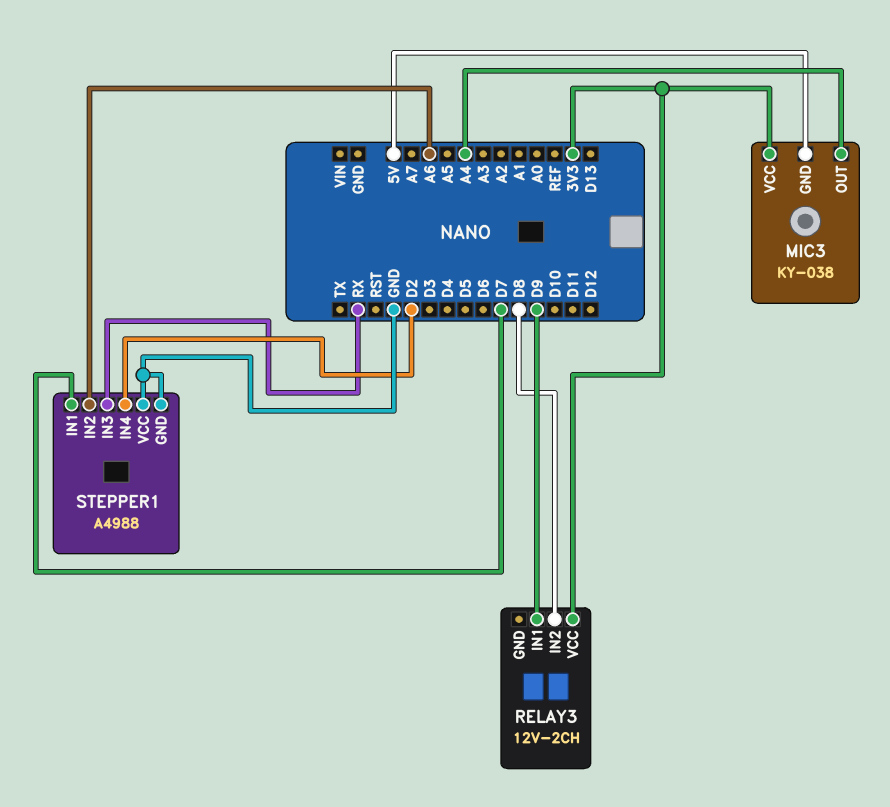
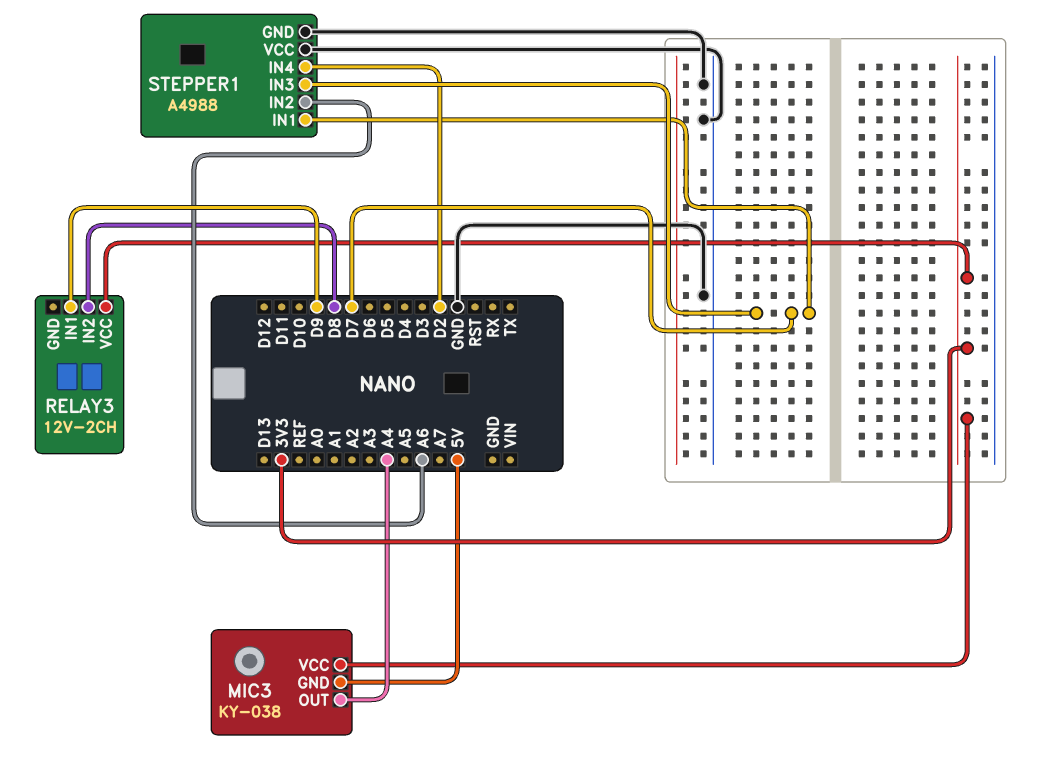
STEPPER1 pin IN3: RX -> D7

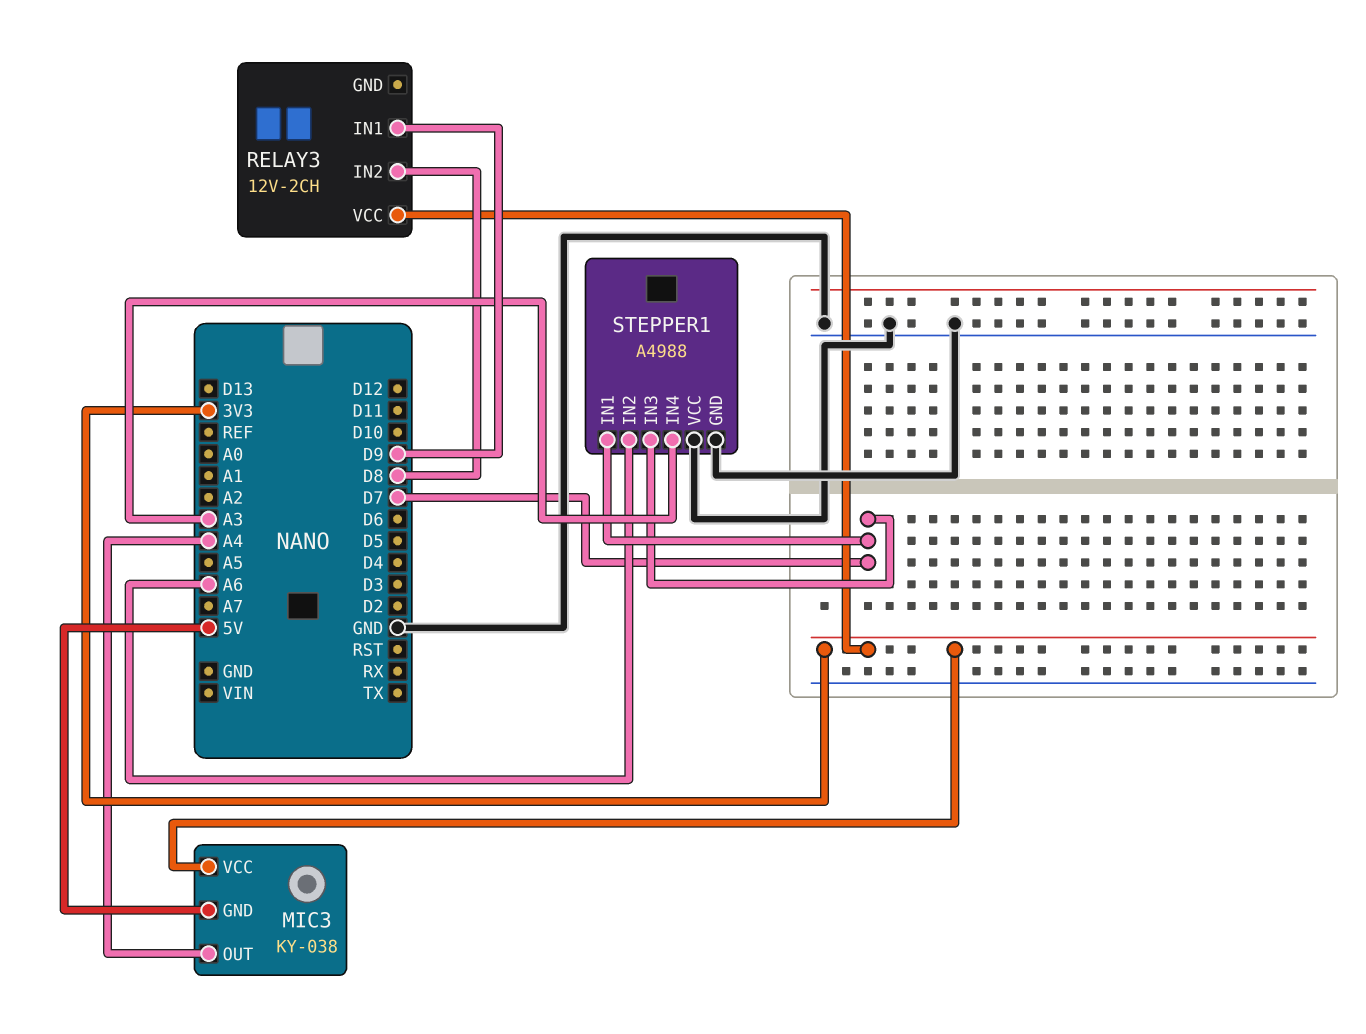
STEPPER1 pin IN4: D2 -> A3

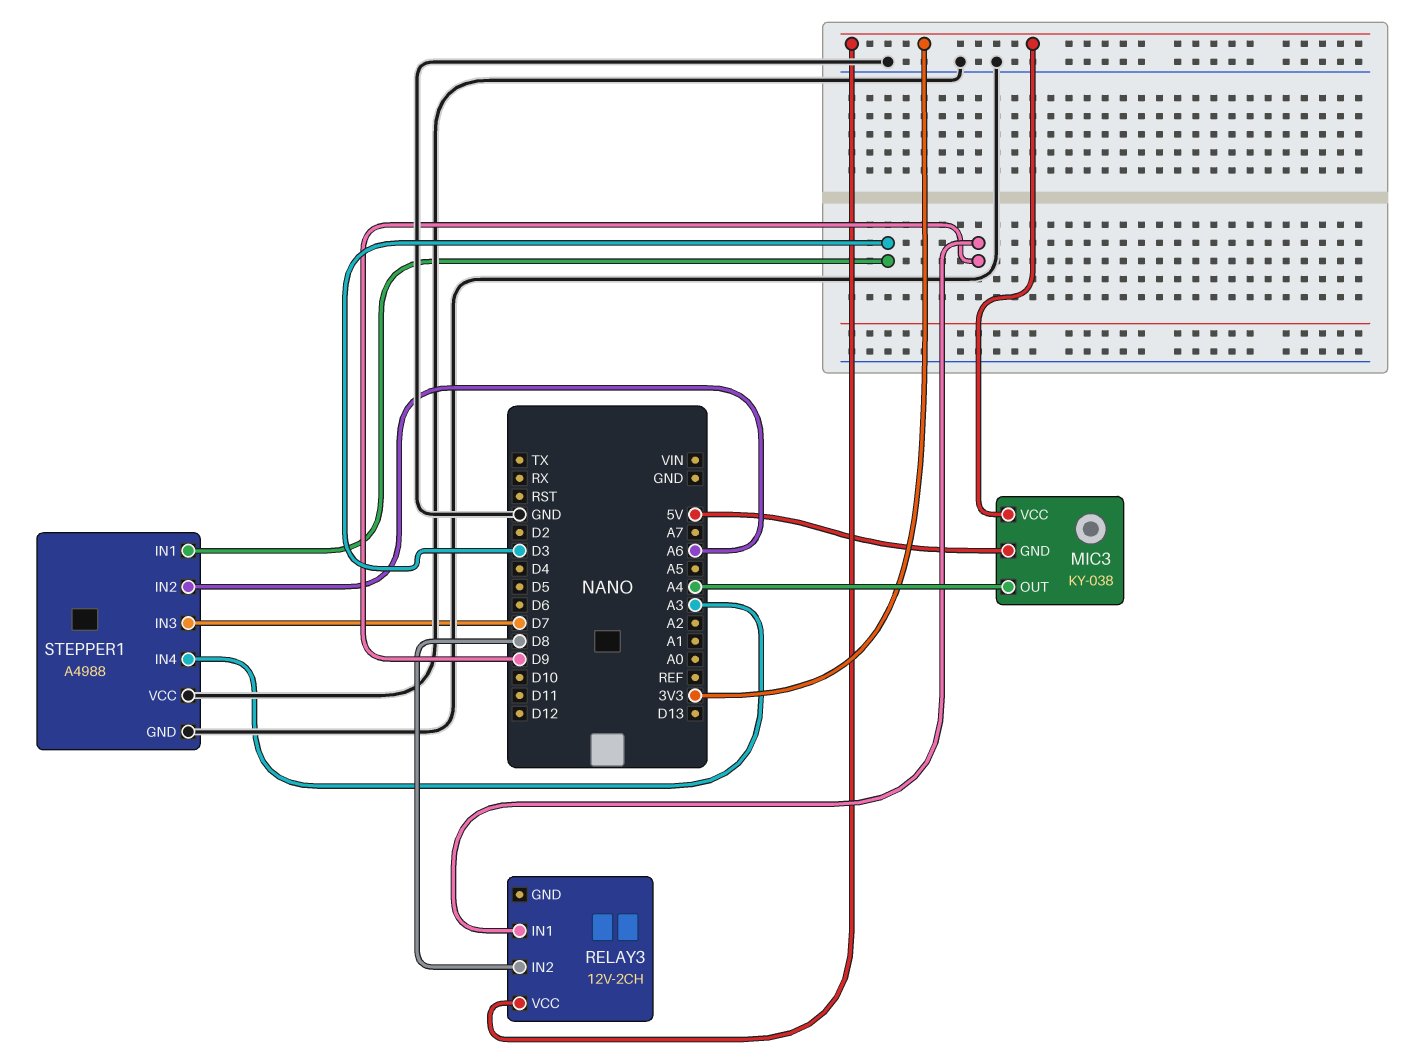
STEPPER1 pin IN1: D7 -> D3

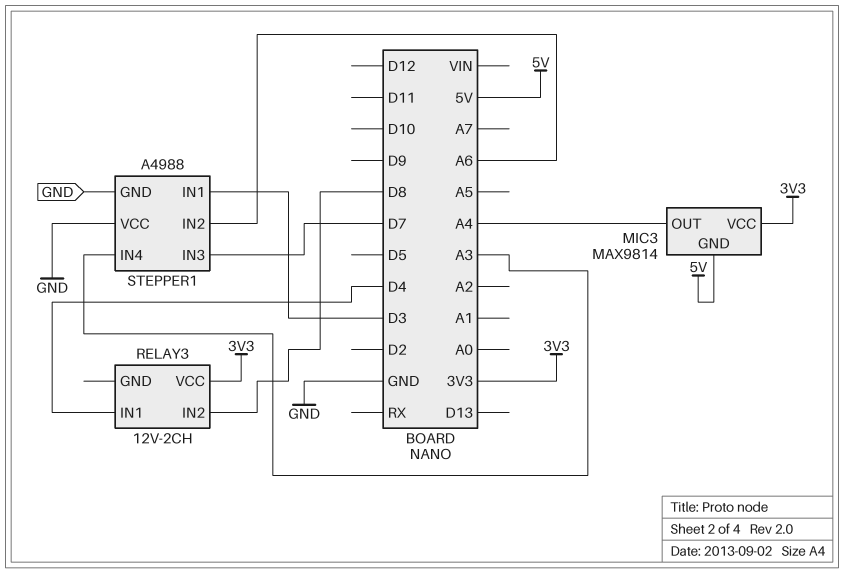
MIC3: KY-038 -> MAX9814
RELAY3 pin IN1: D9 -> D4

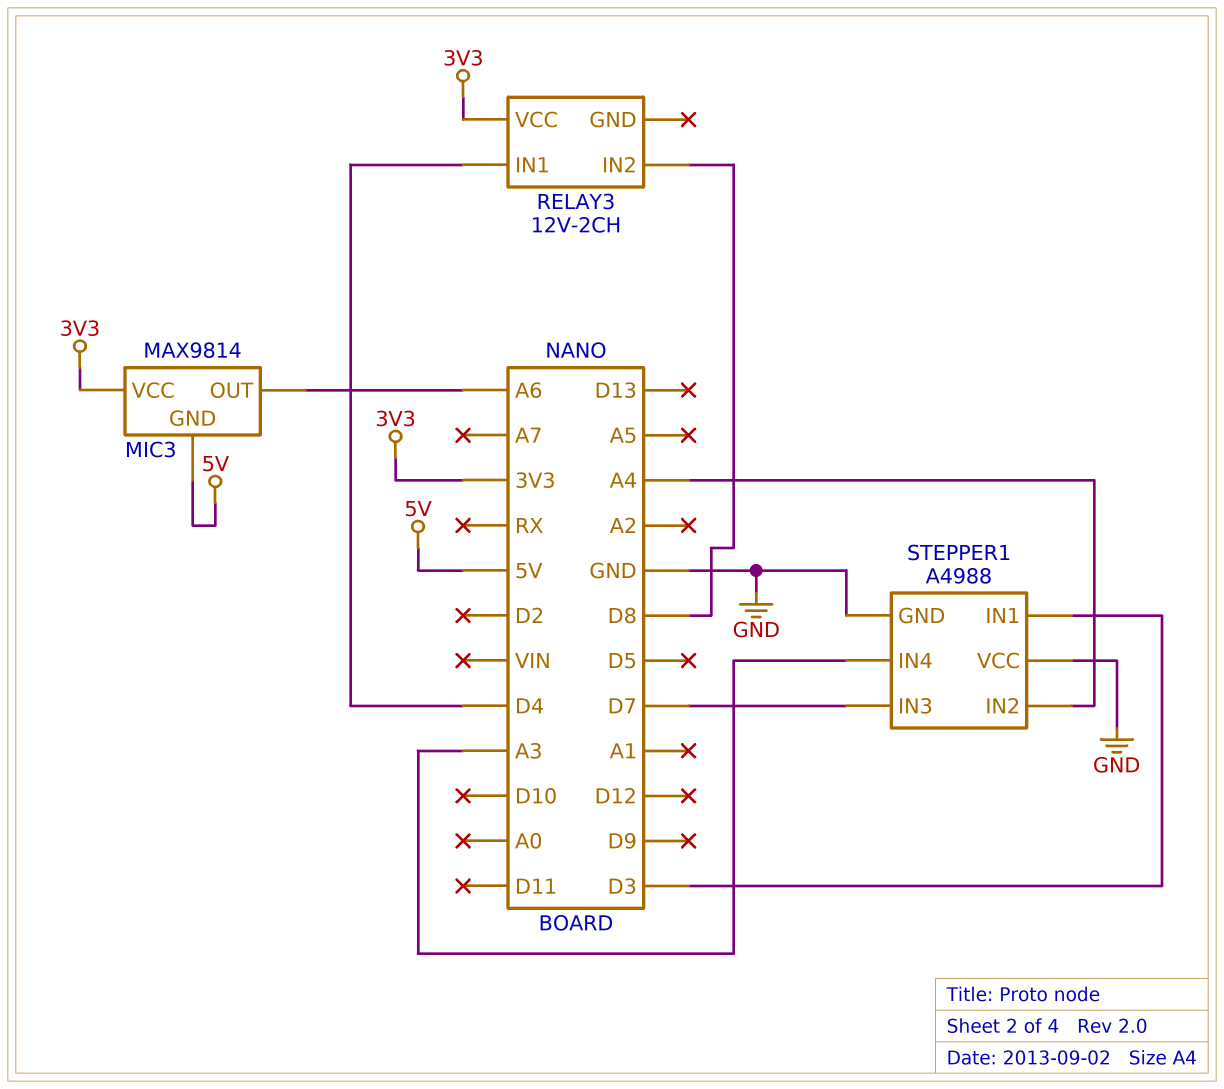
MIC3 pin OUT: A4 -> A6
STEPPER1 pin IN2: A6 -> A4

